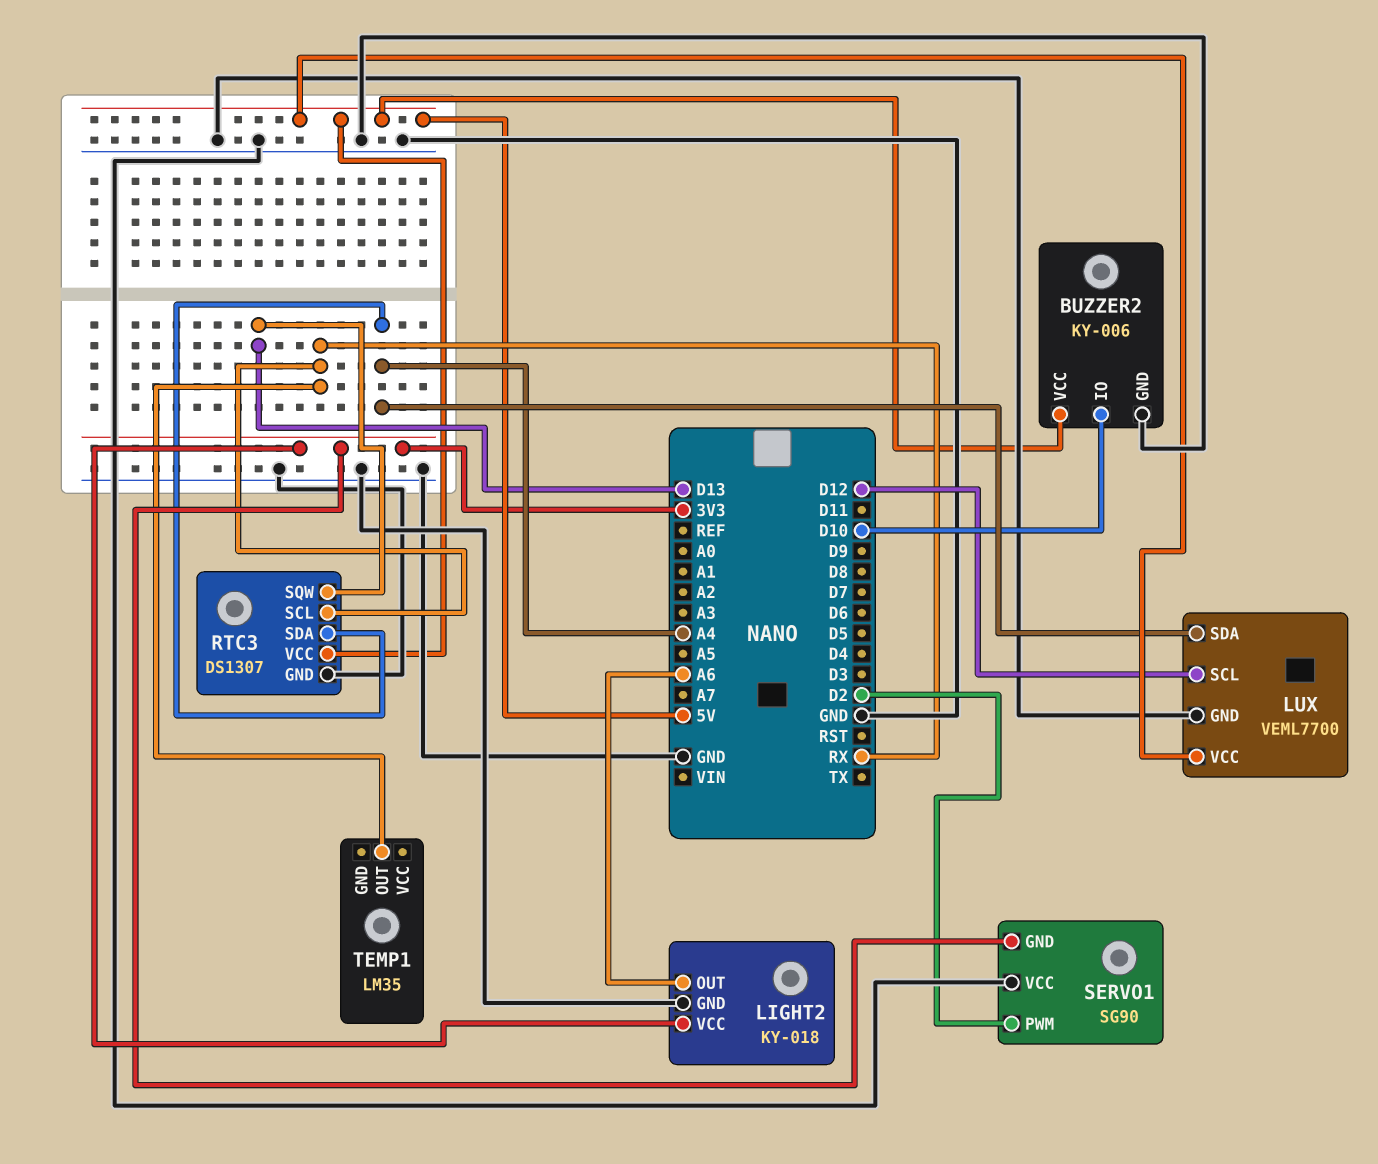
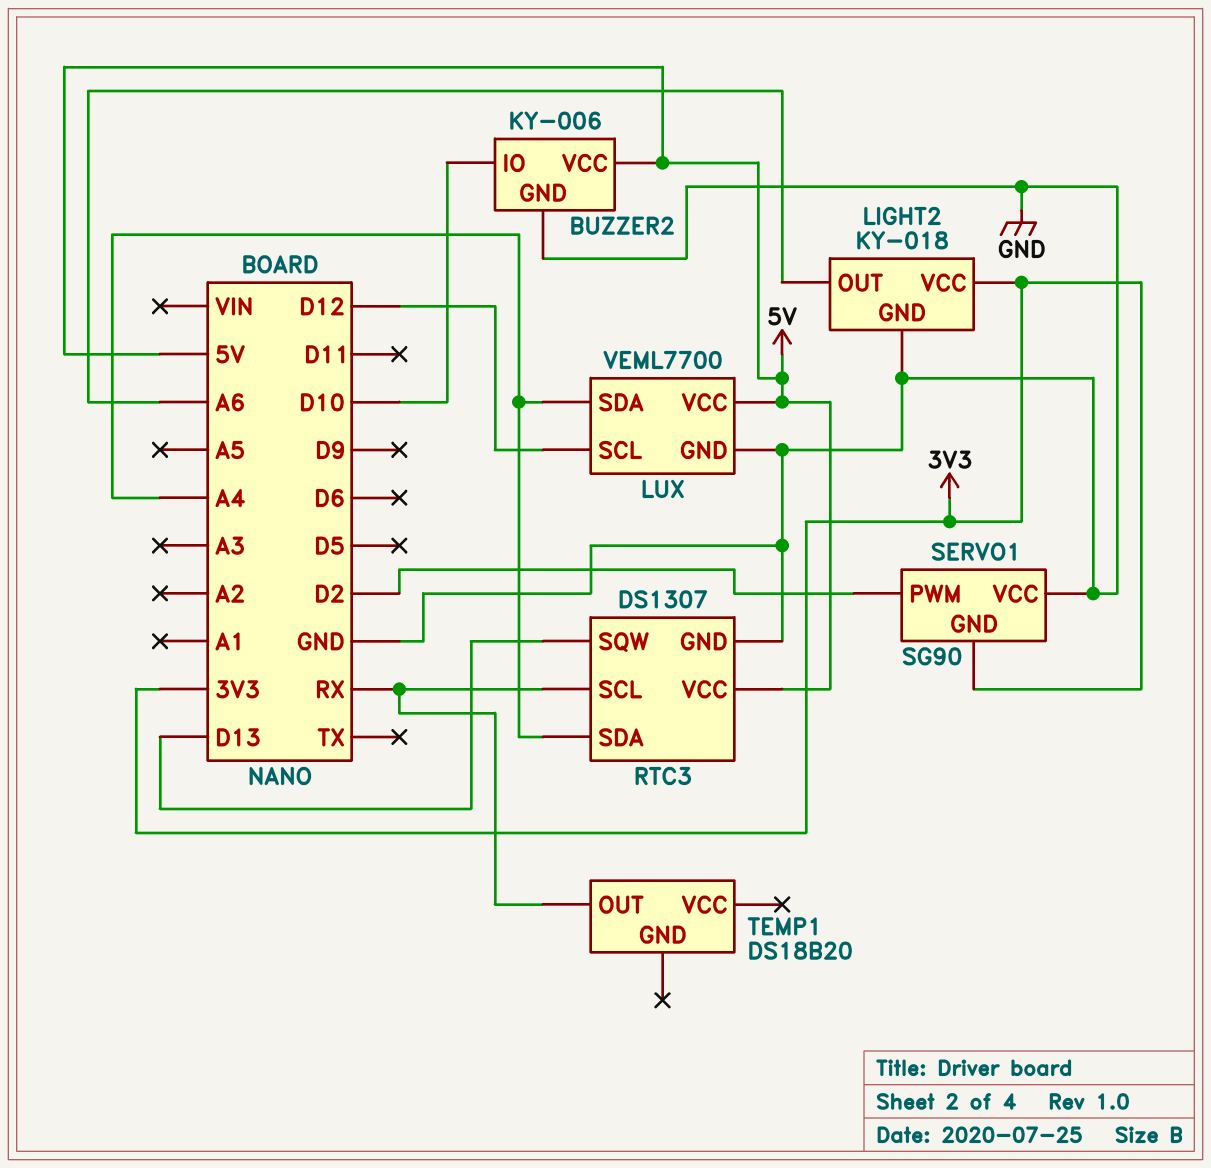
TEMP1: LM35 -> DS18B20

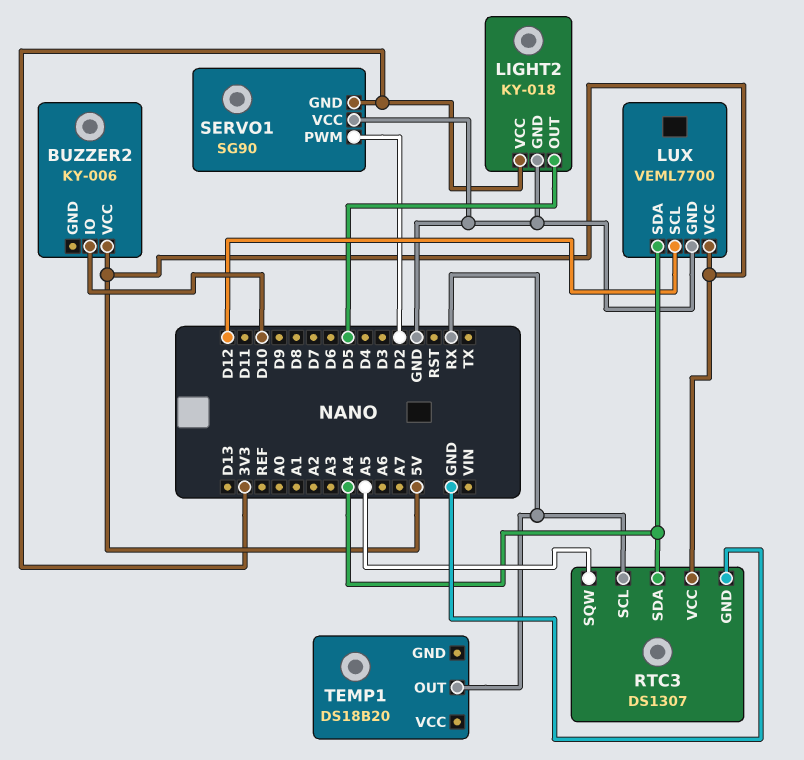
BUZZER2 pin GND: GND -> none
LIGHT2 pin OUT: A6 -> D5
RTC3 pin SQW: D13 -> A5

